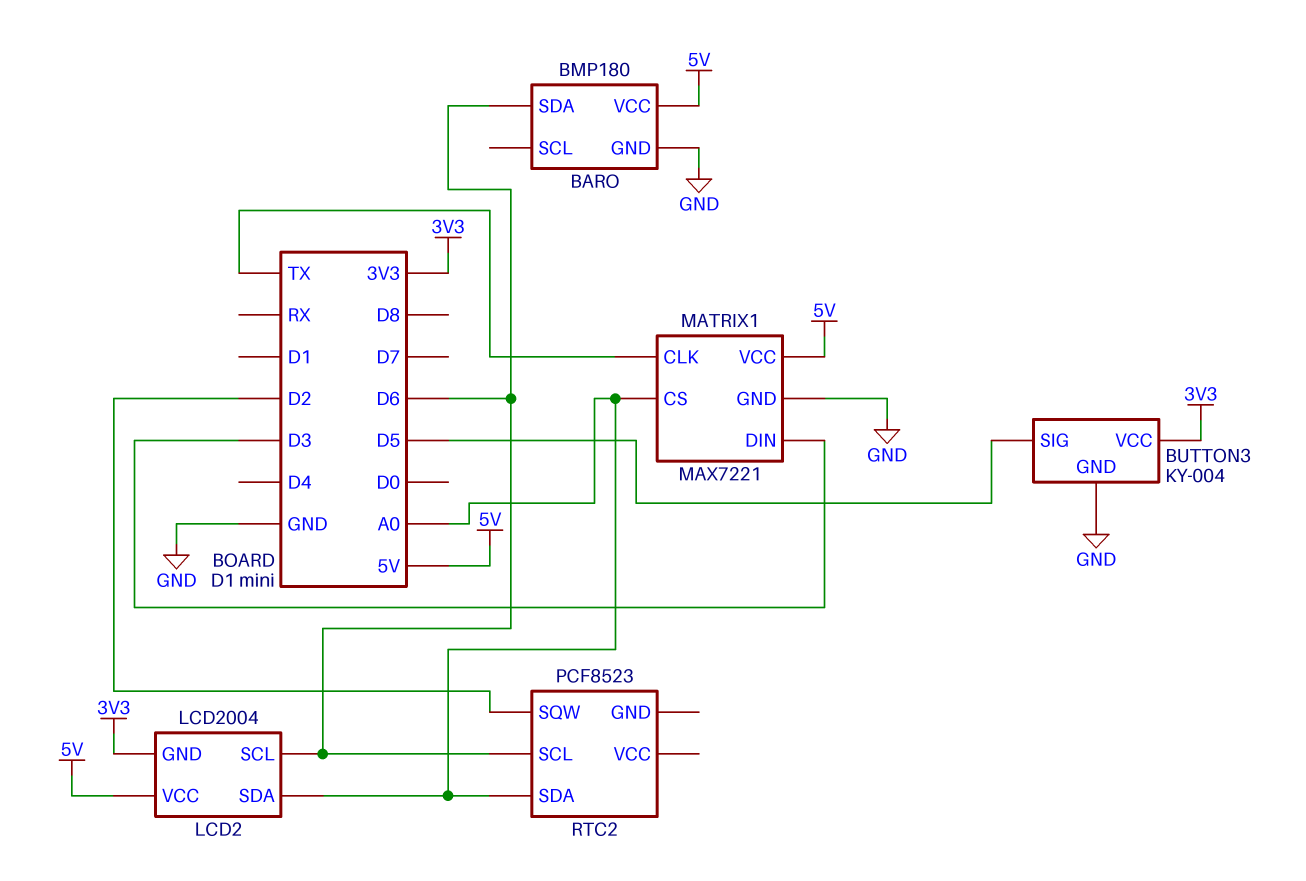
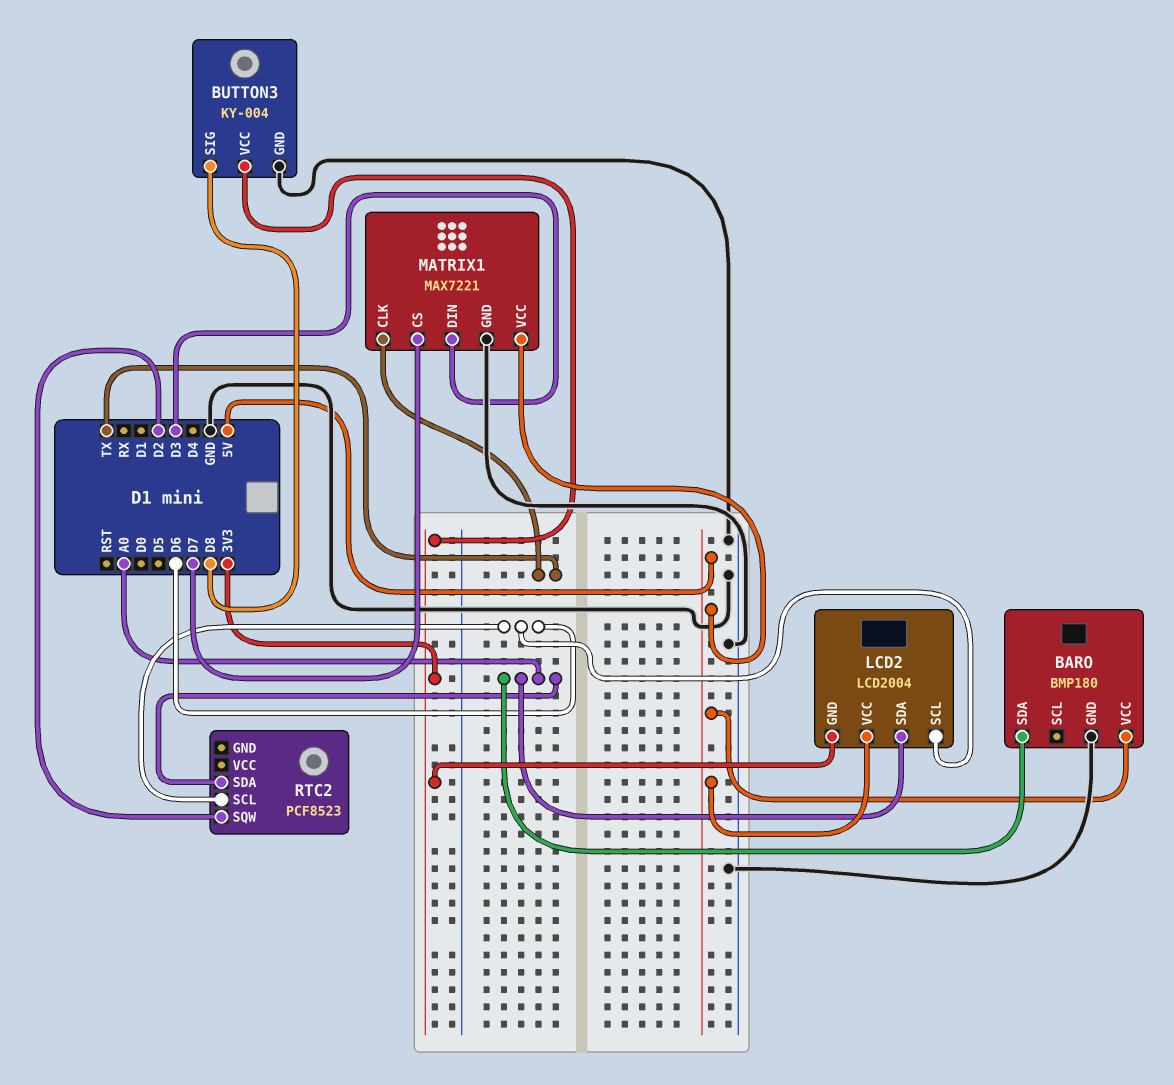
BARO pin SDA: D6 -> A0
BUTTON3 pin SIG: D5 -> D8
MATRIX1 pin CS: A0 -> D7

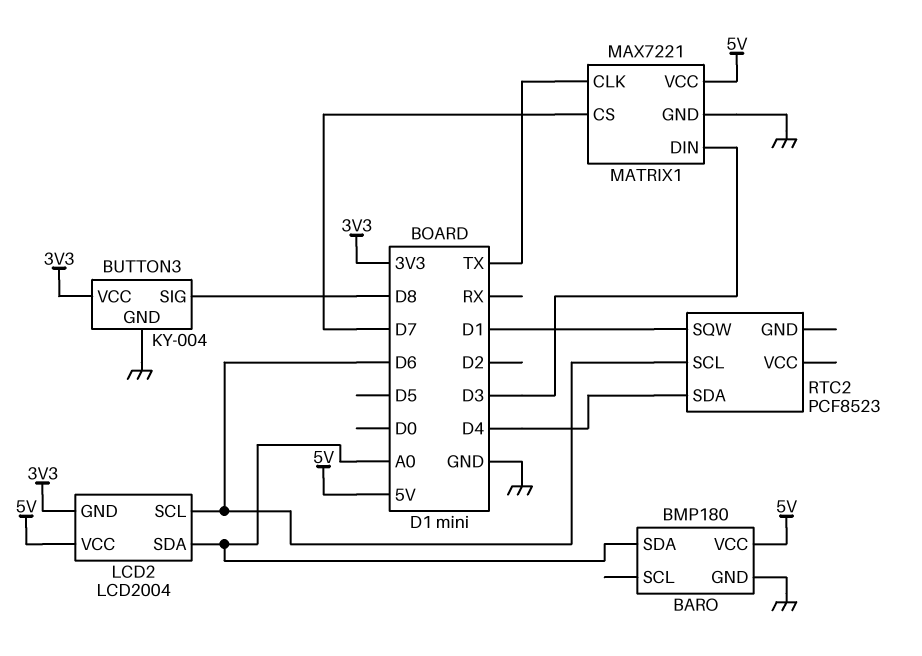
RTC2 pin SDA: A0 -> D4
RTC2 pin SQW: D2 -> D1

